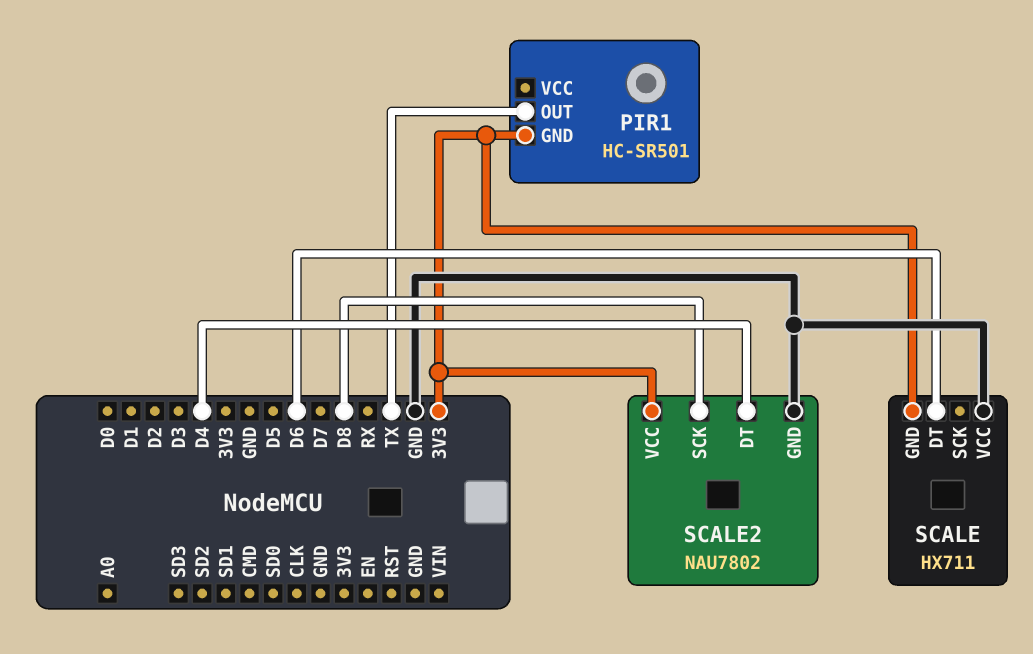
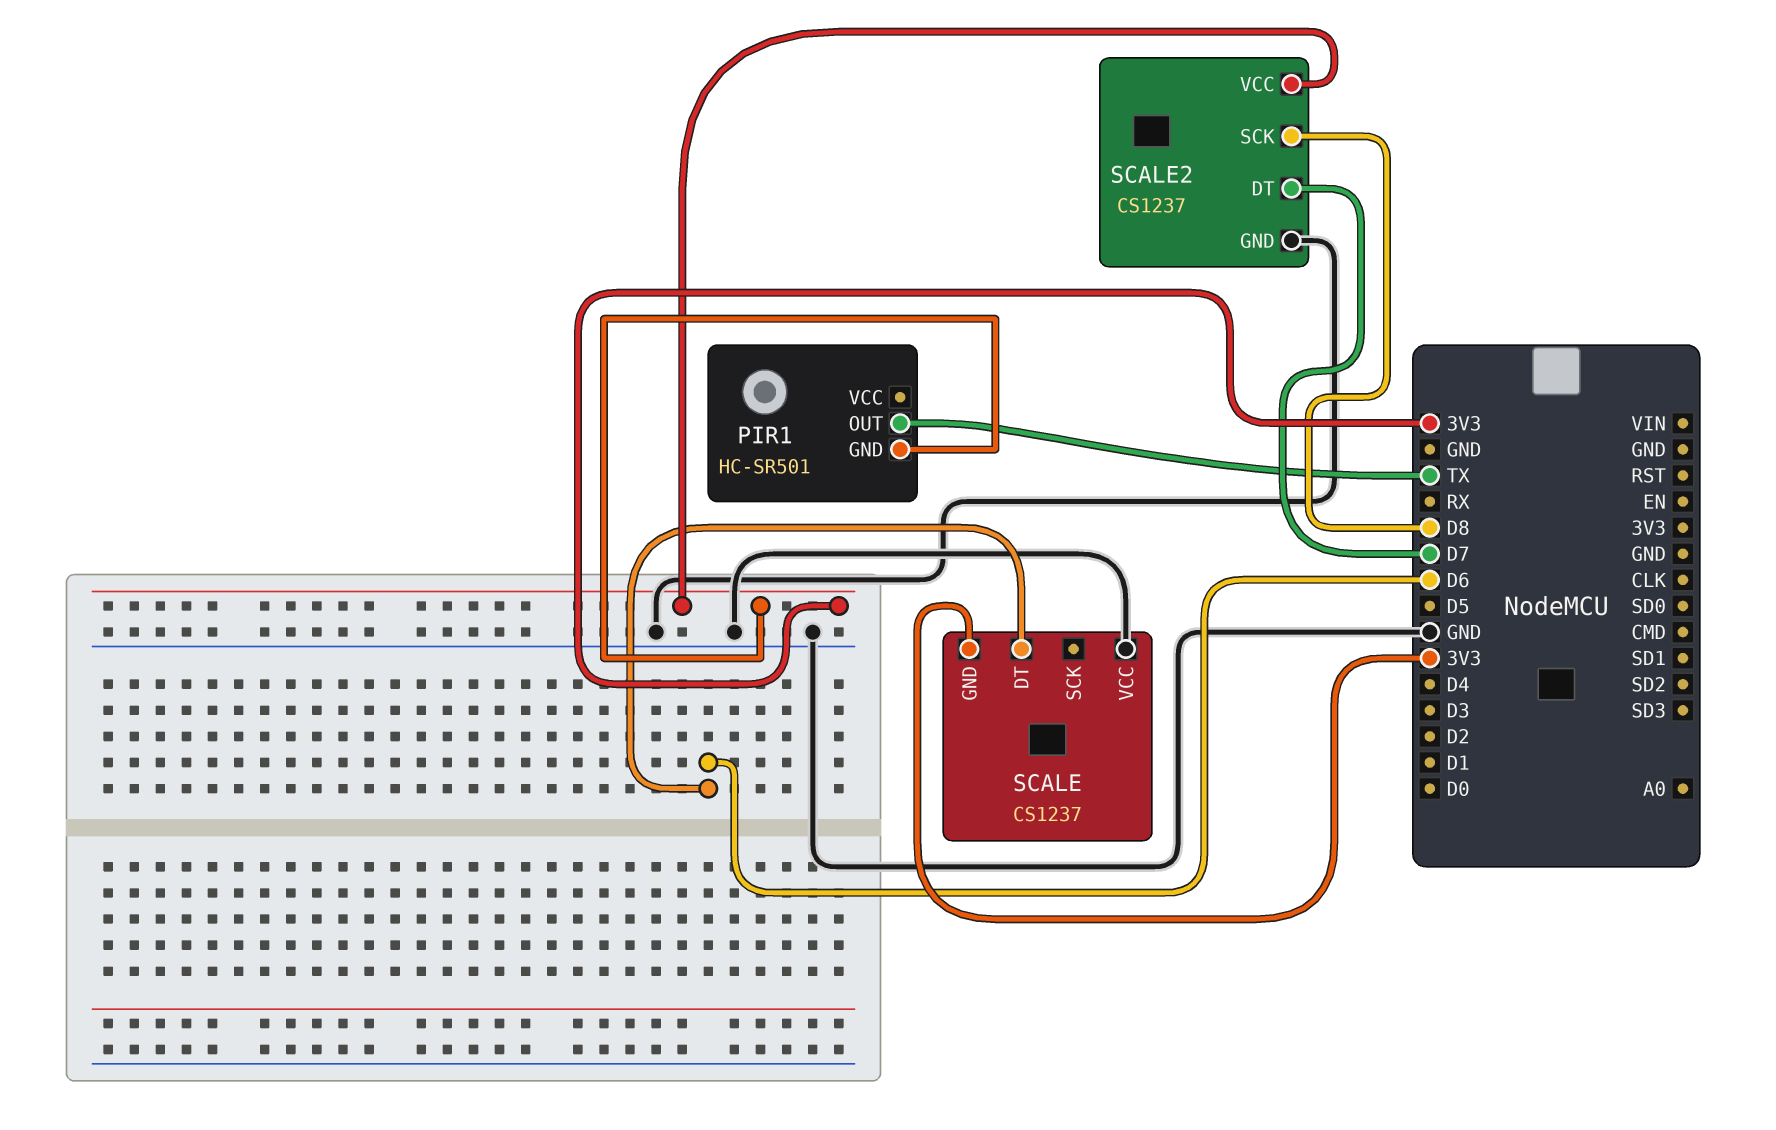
SCALE: HX711 -> CS1237
SCALE2: NAU7802 -> CS1237
SCALE2 pin DT: D4 -> D7

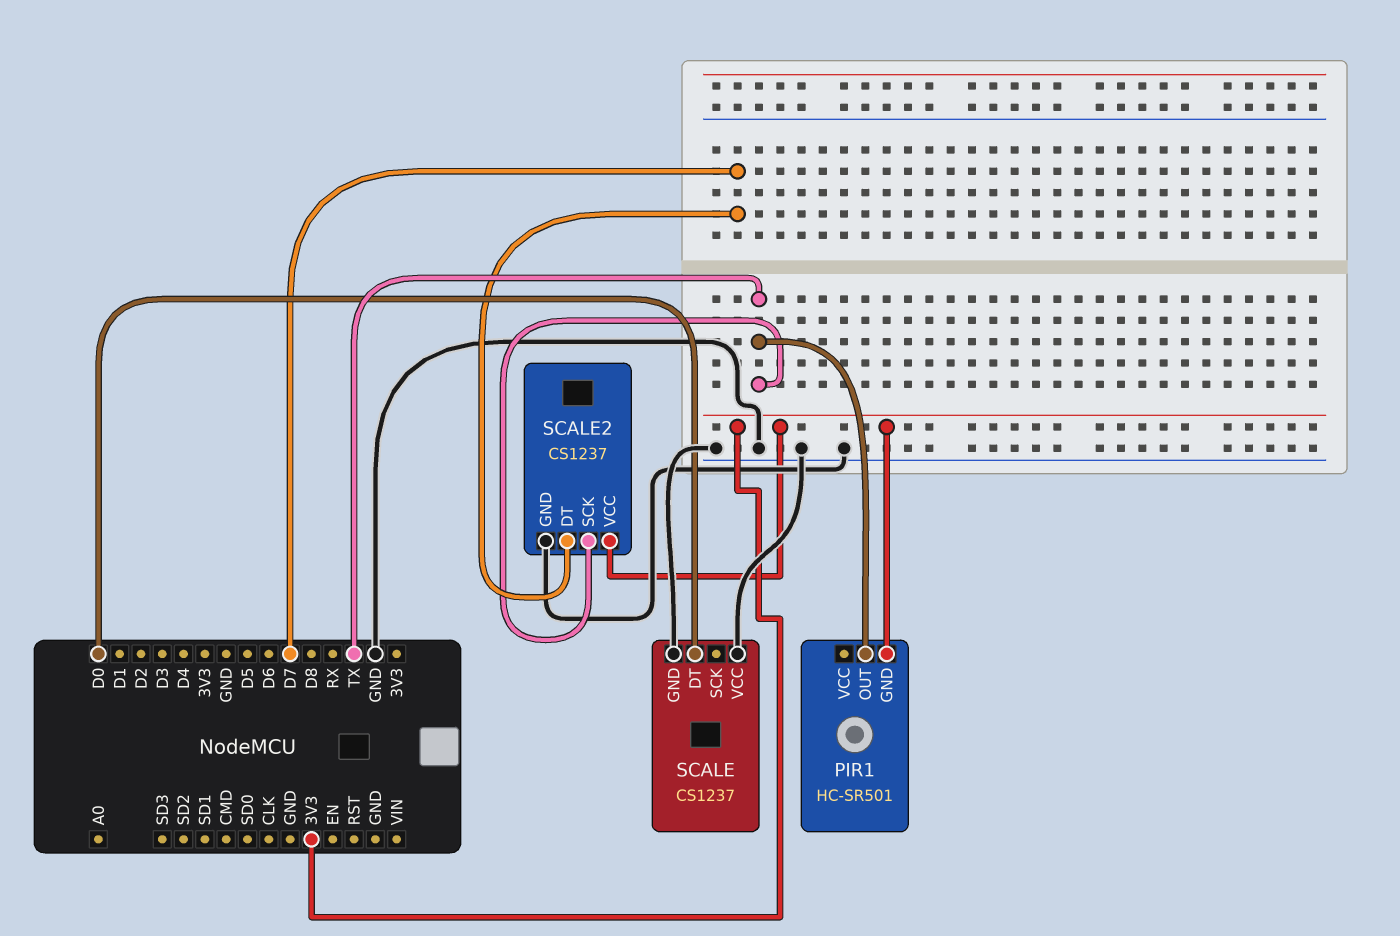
SCALE pin DT: D6 -> D0
SCALE pin GND: 3V3 -> GND
SCALE2 pin SCK: D8 -> TX

